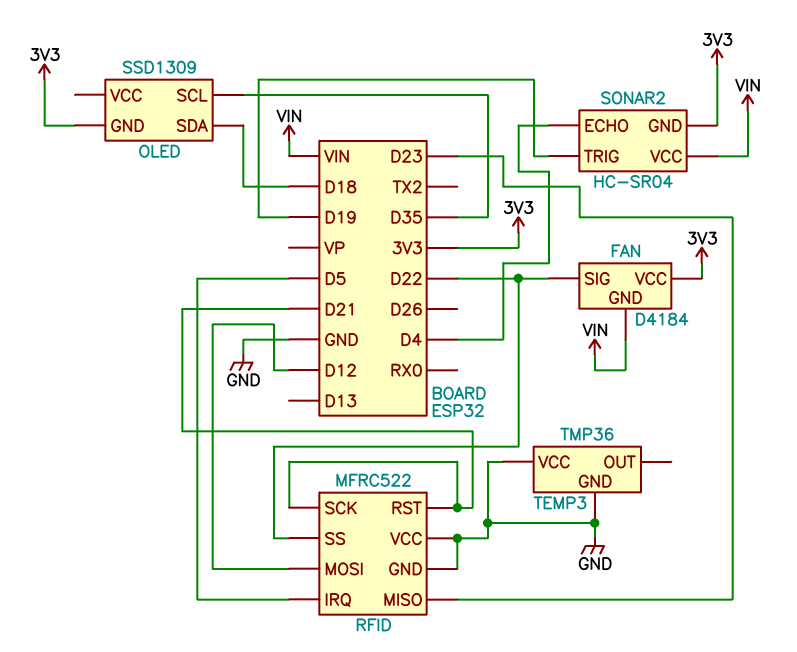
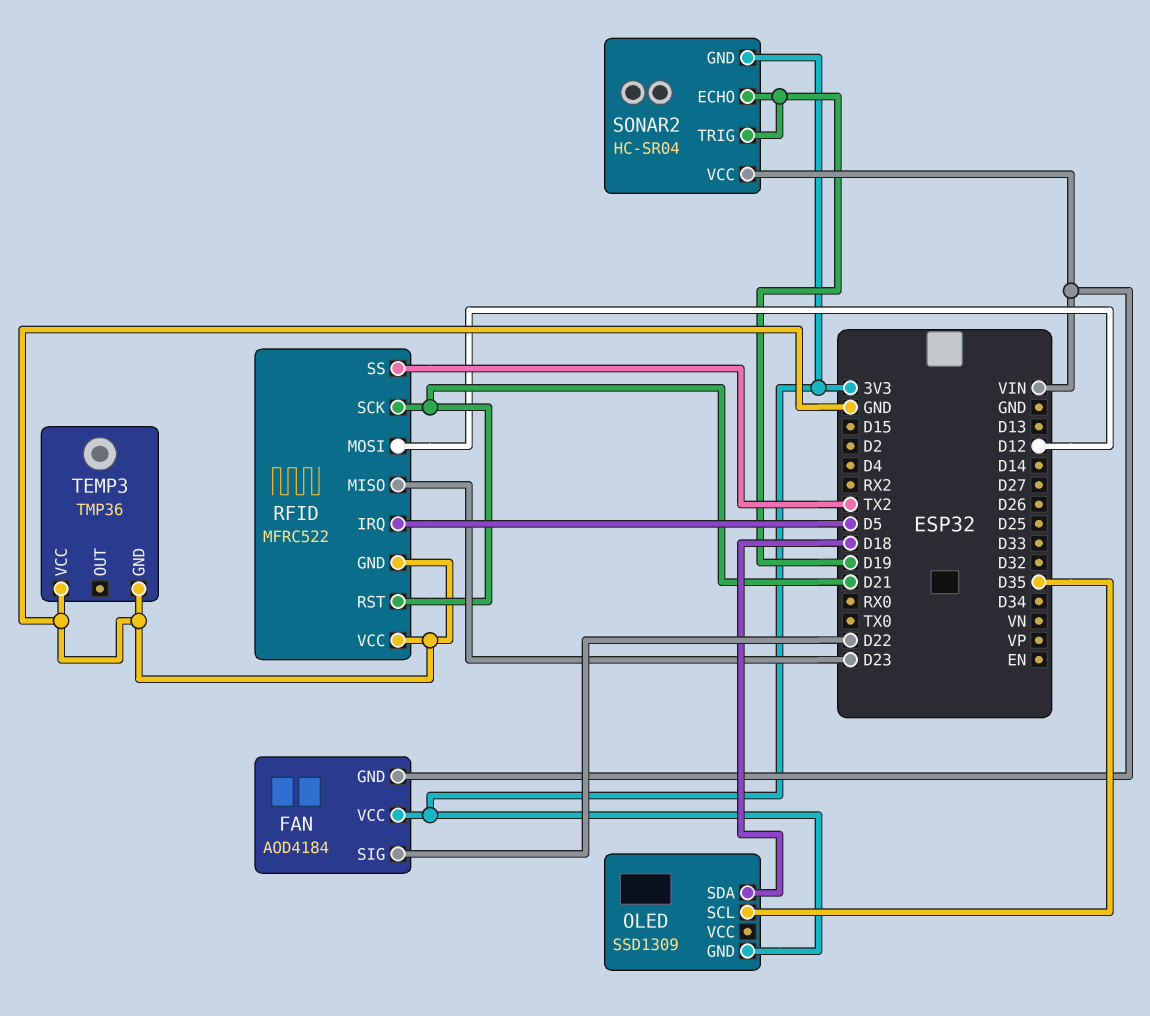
FAN: D4184 -> AOD4184
RFID pin SS: D22 -> TX2
SONAR2 pin ECHO: D4 -> D19

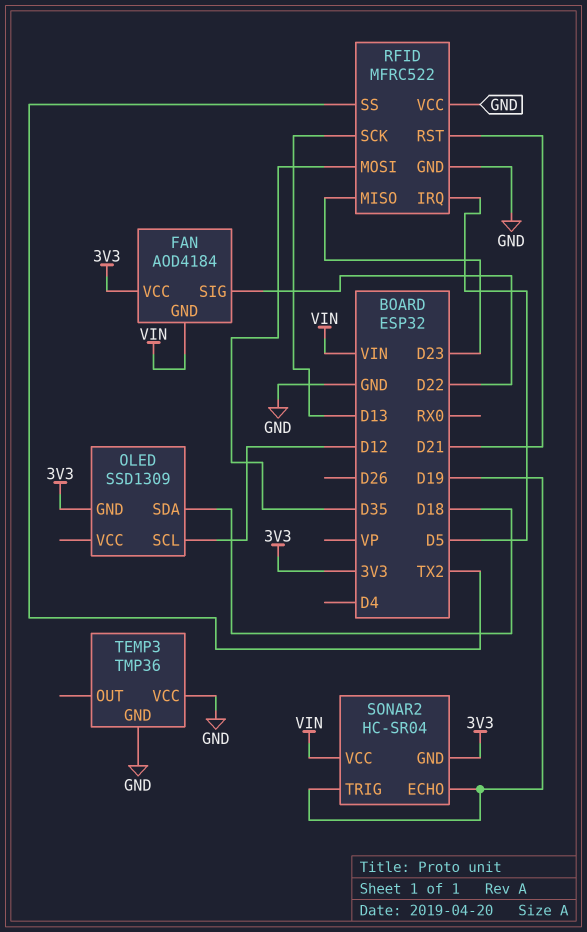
OLED pin SCL: D35 -> D12
RFID pin MOSI: D12 -> D35
RFID pin SCK: D21 -> D13

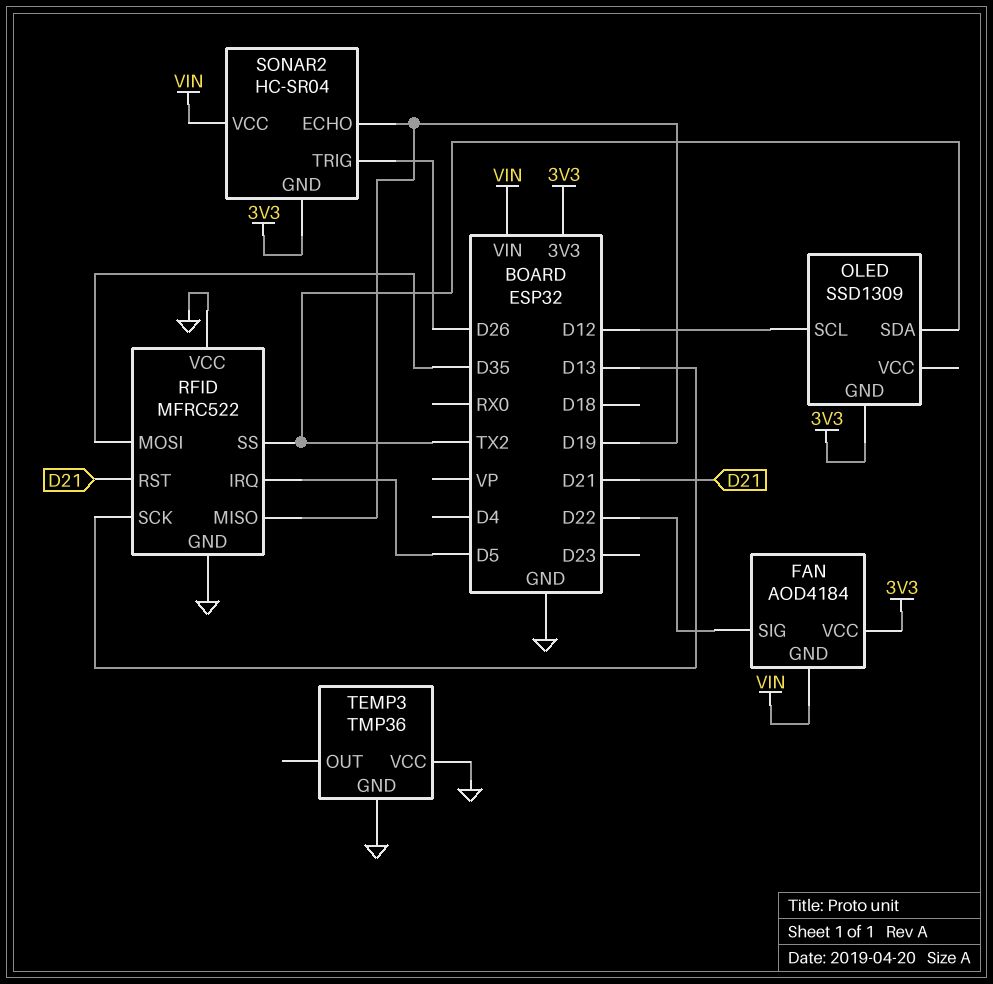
OLED pin SDA: D18 -> TX2
RFID pin MISO: D23 -> D19
SONAR2 pin TRIG: D19 -> D26

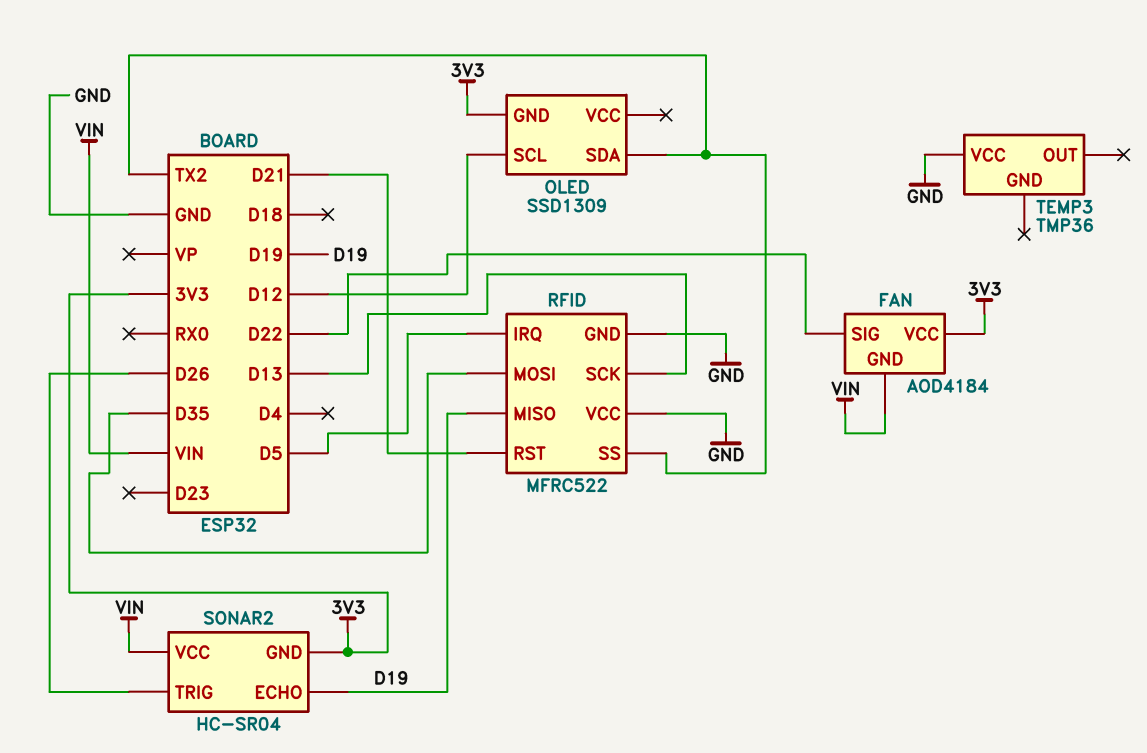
TEMP3 pin GND: GND -> none

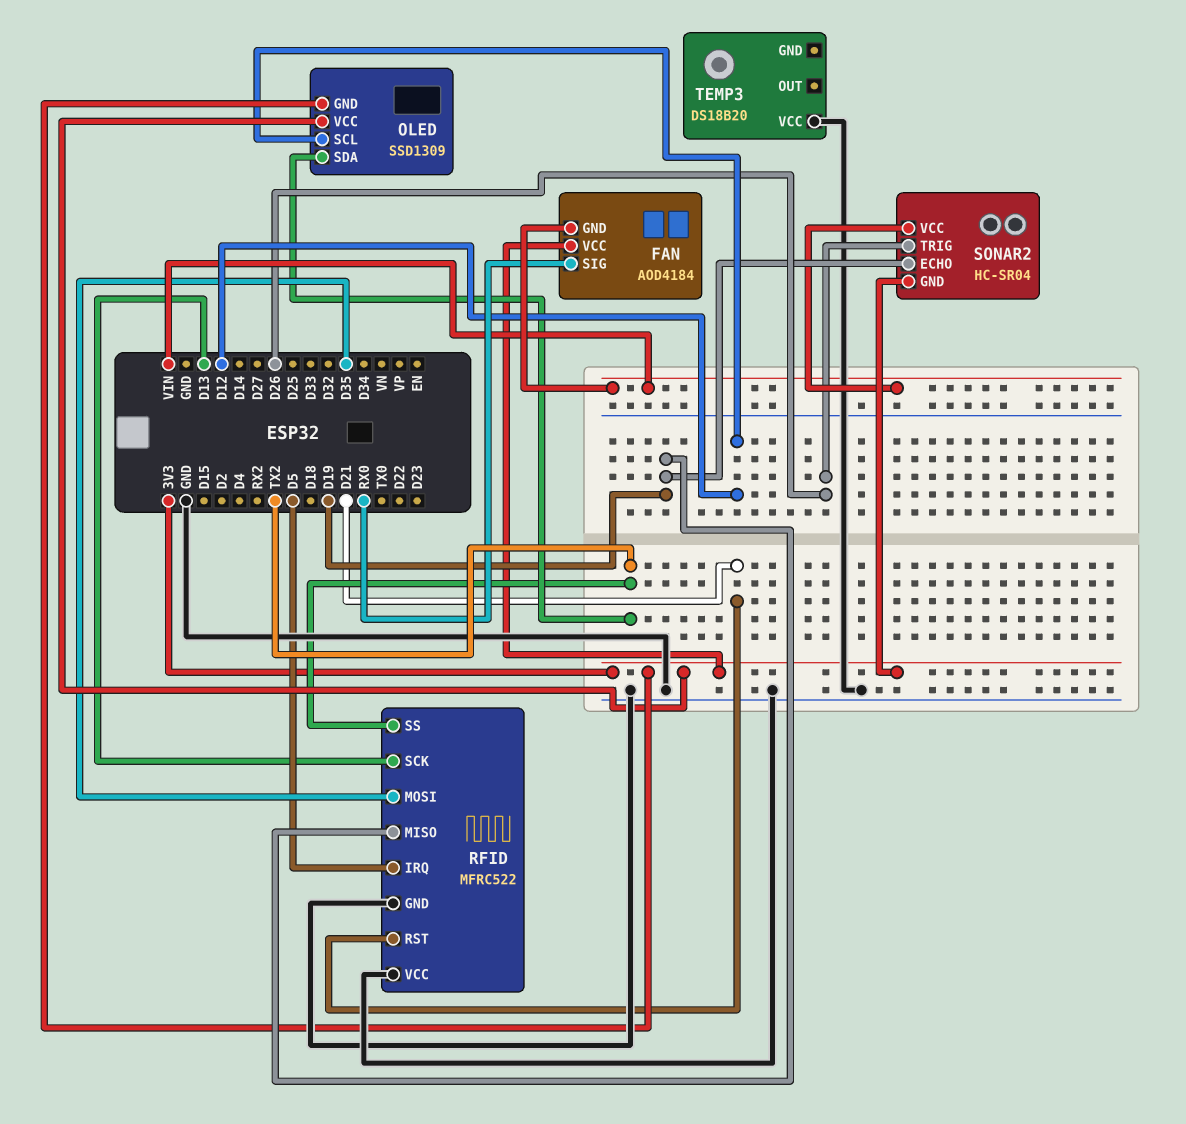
FAN pin SIG: D22 -> RX0
OLED pin VCC: none -> 3V3
TEMP3: TMP36 -> DS18B20

